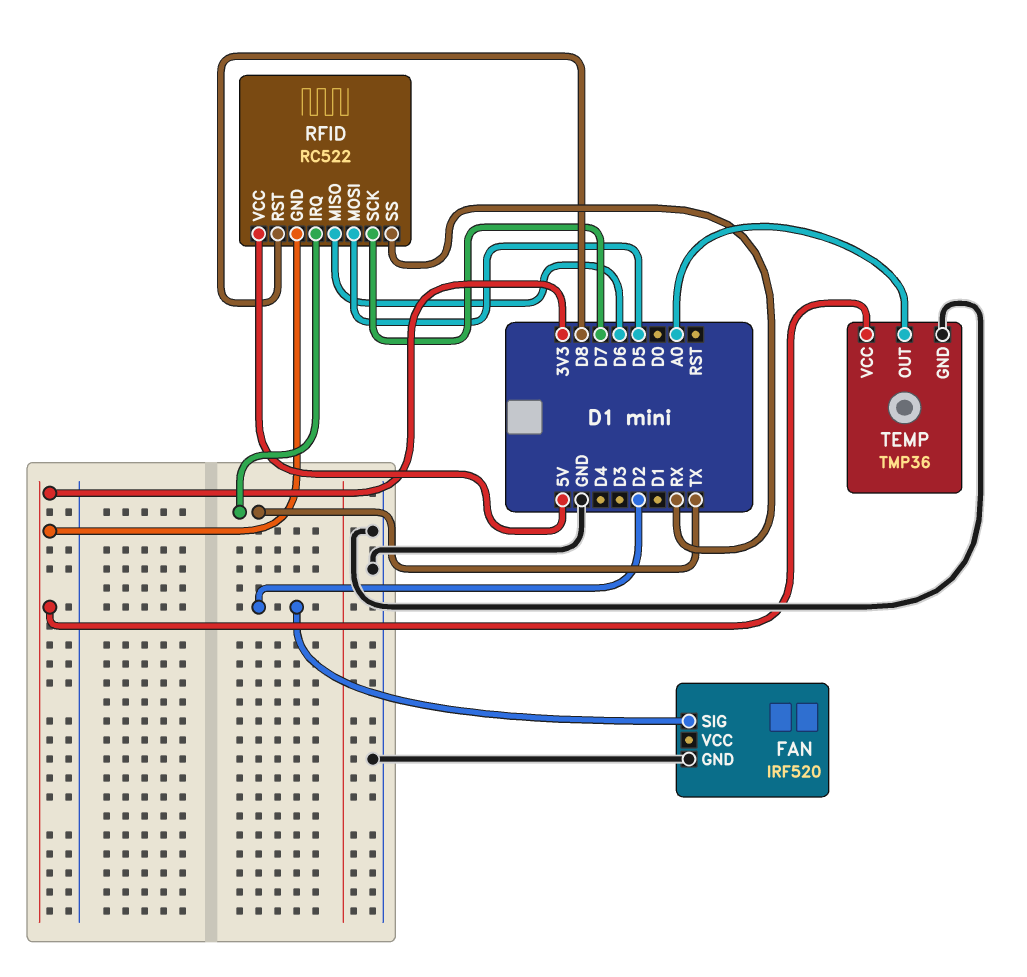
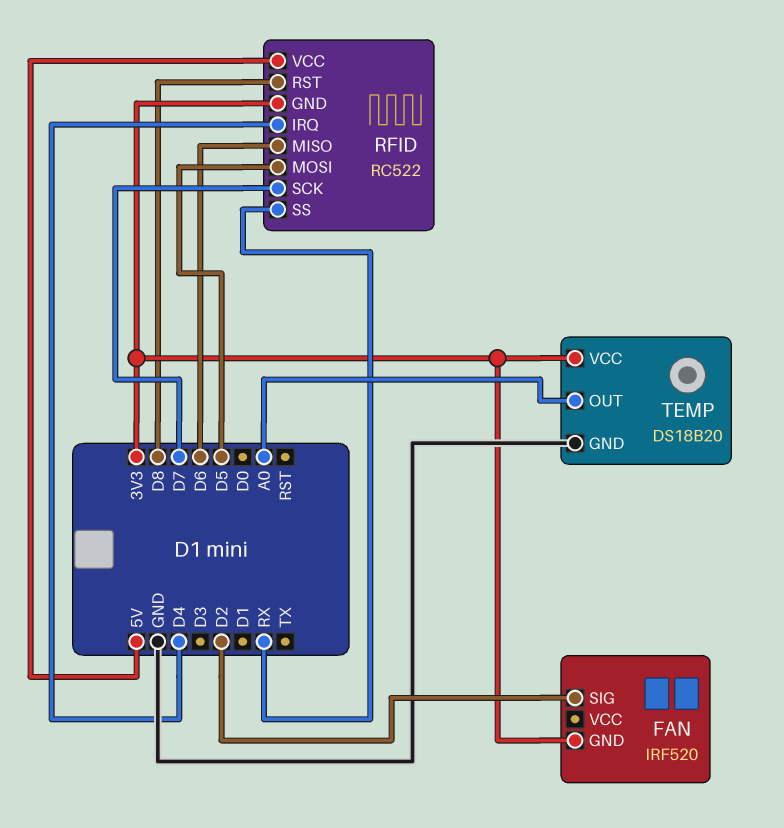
FAN pin GND: GND -> 3V3
RFID pin IRQ: TX -> D4
TEMP: TMP36 -> DS18B20

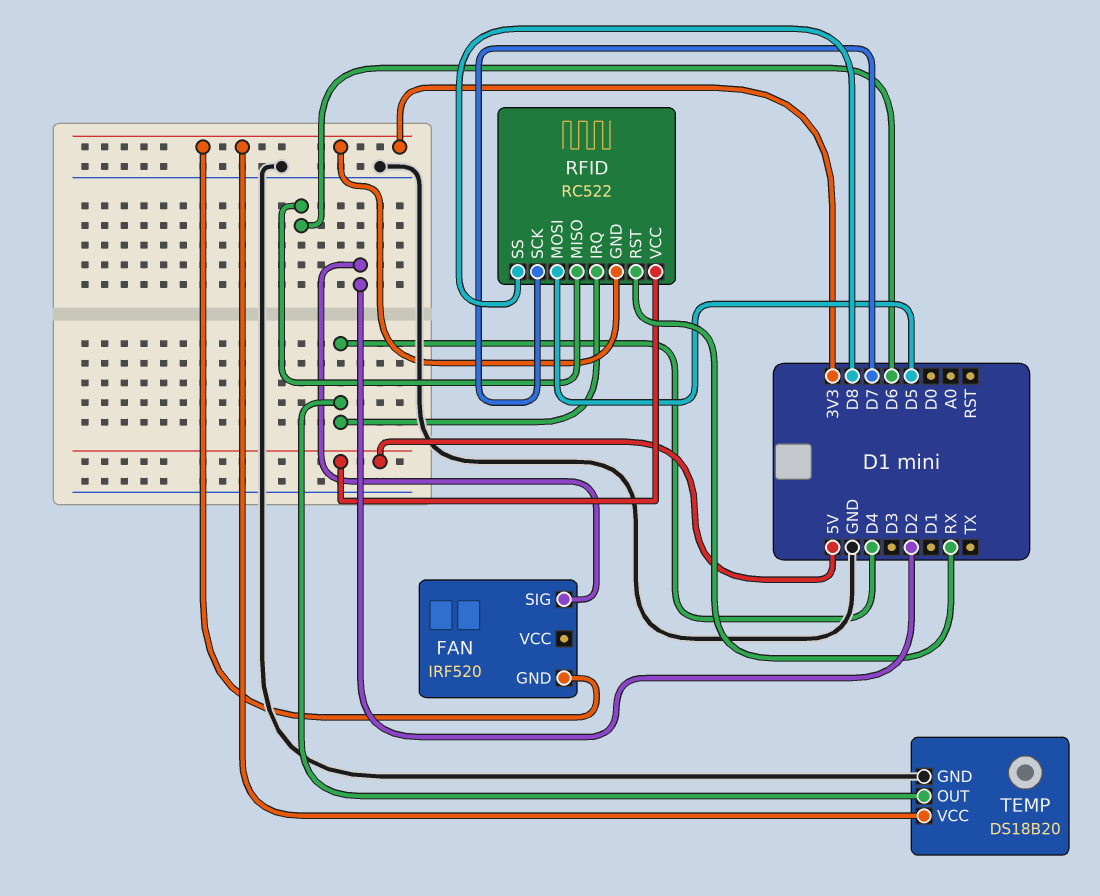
RFID pin RST: D8 -> RX
RFID pin SS: RX -> D8
TEMP pin OUT: A0 -> D4

